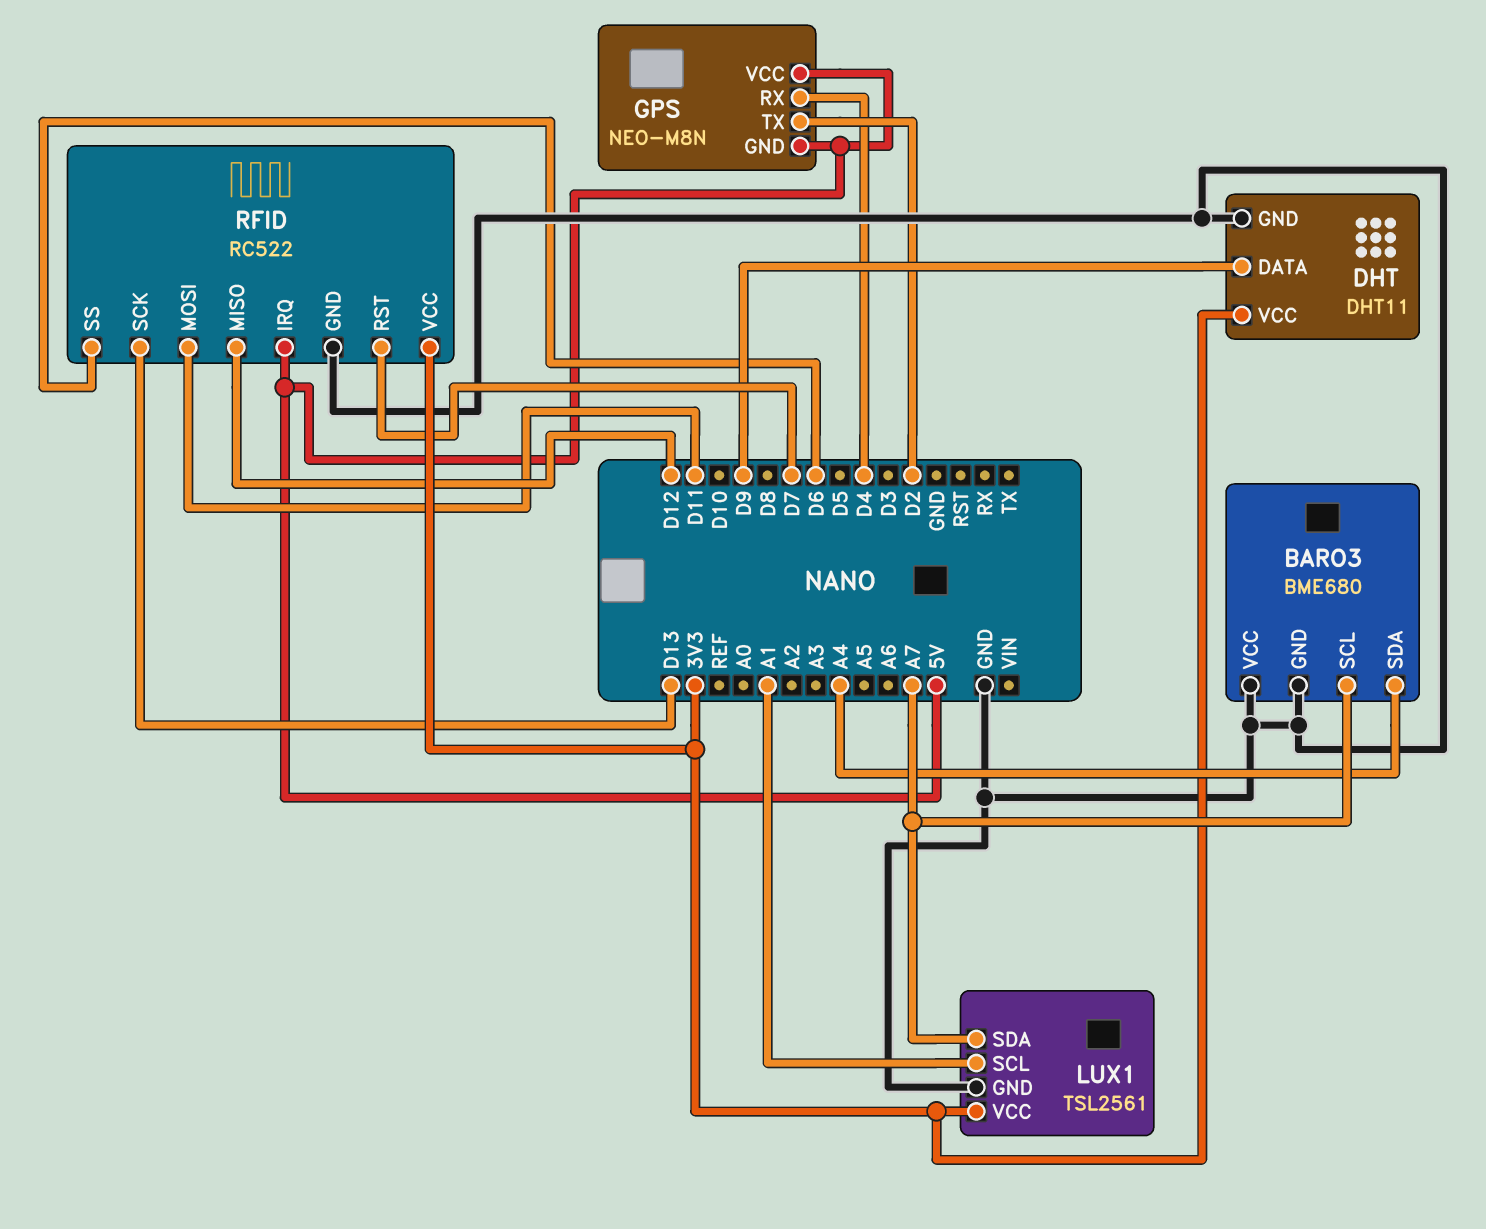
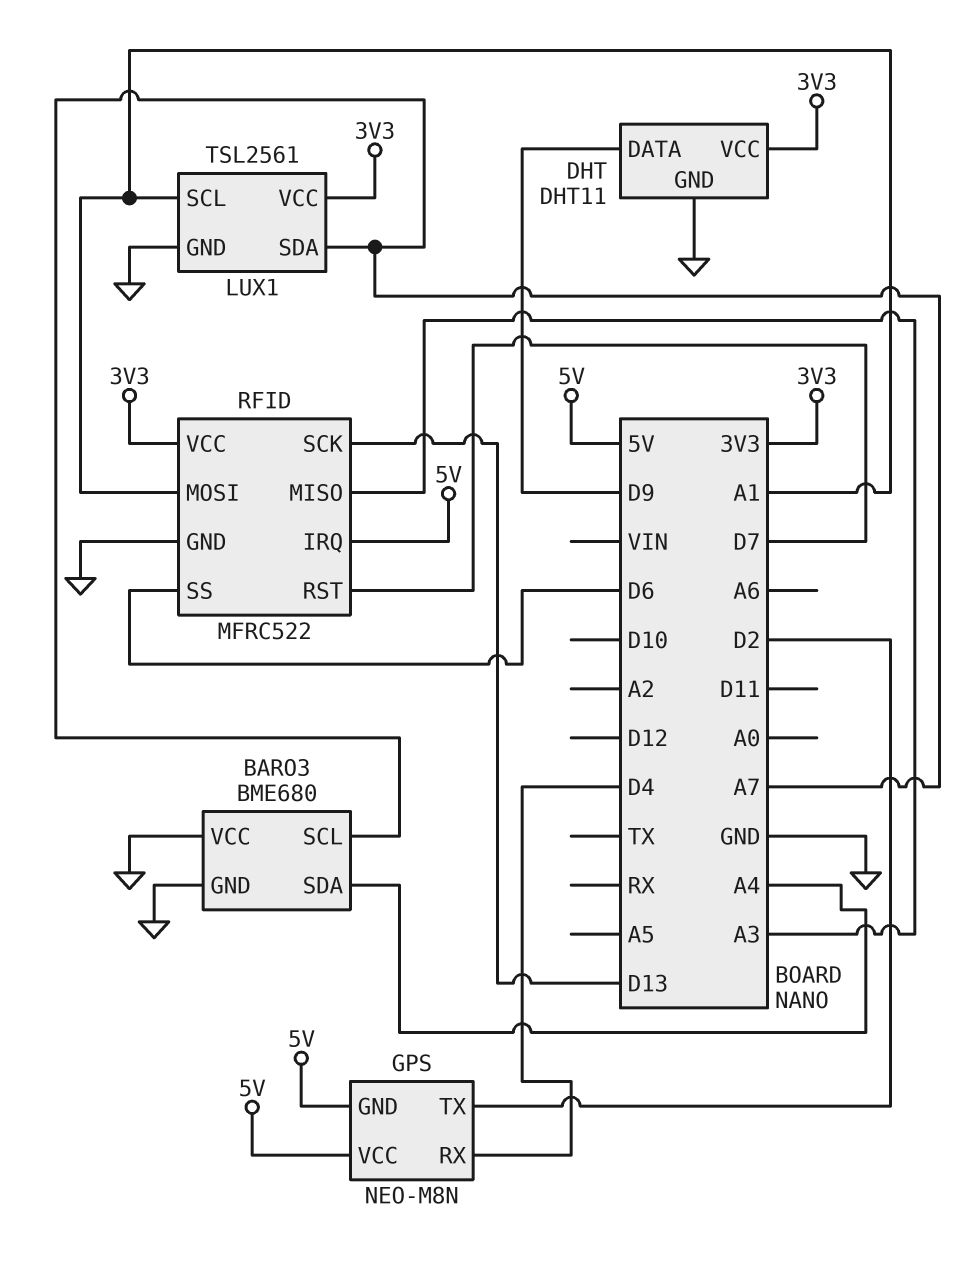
RFID: RC522 -> MFRC522
RFID pin MISO: D12 -> A3
RFID pin MOSI: D11 -> A1

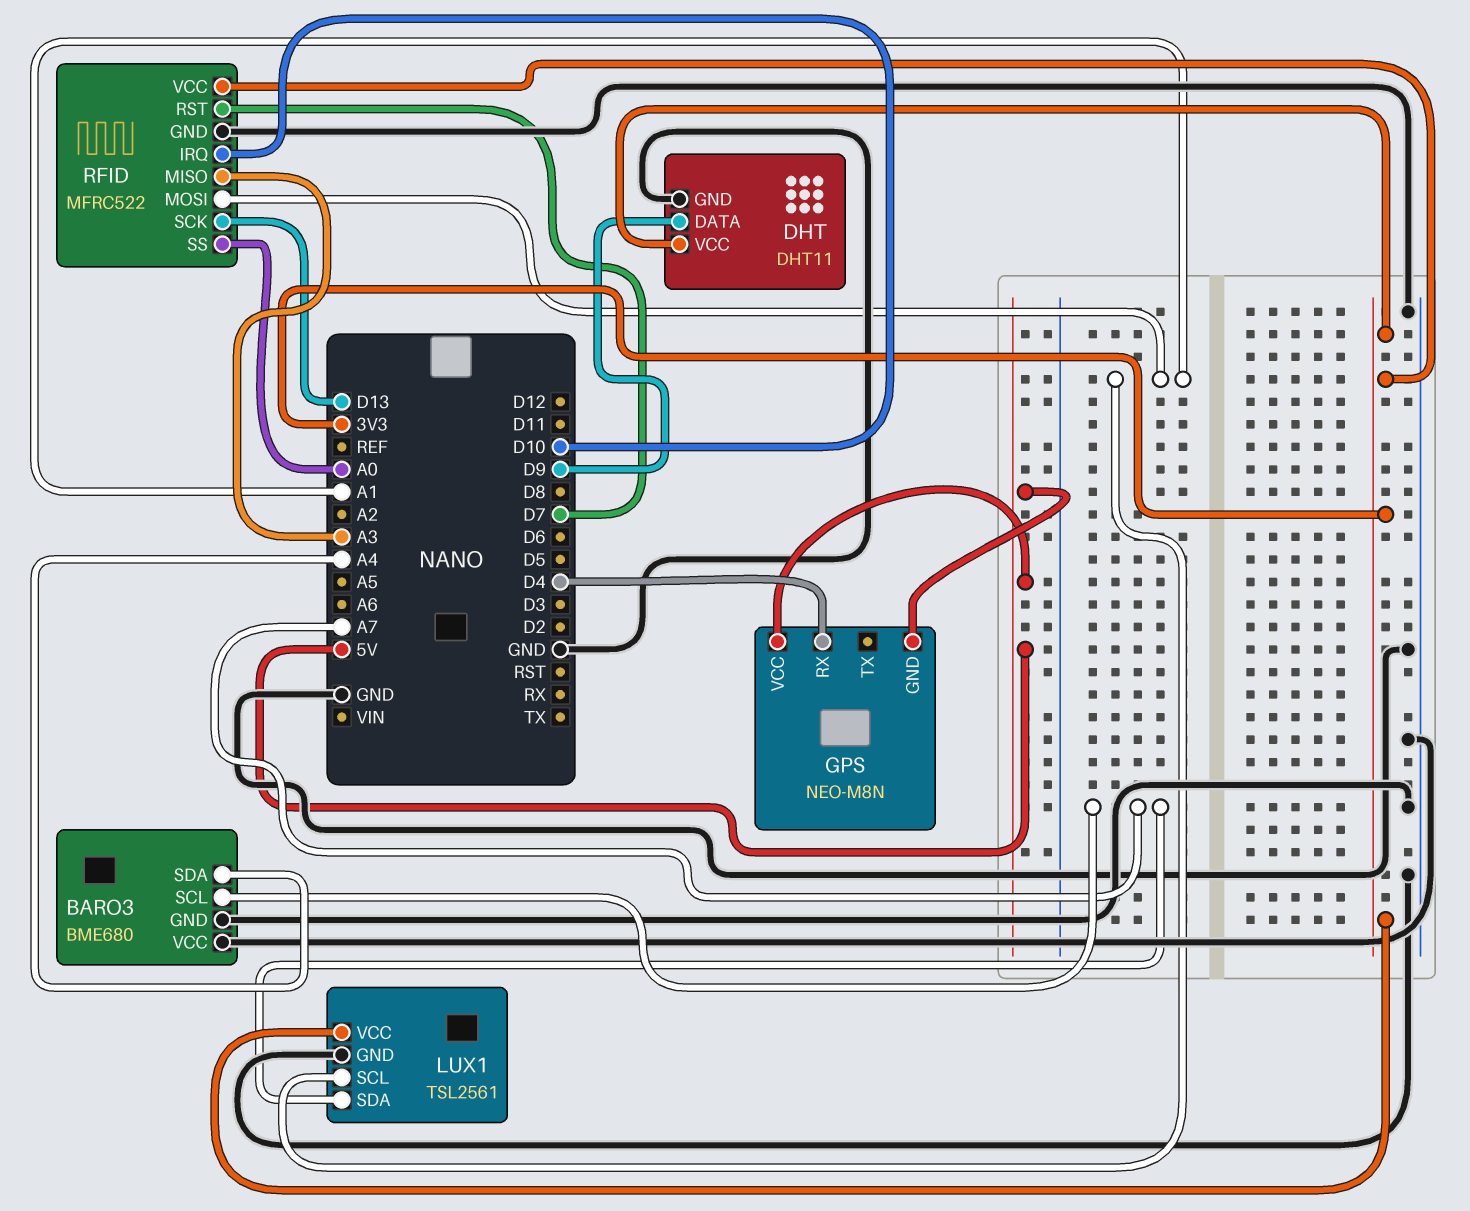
GPS pin TX: D2 -> none
RFID pin IRQ: 5V -> D10
RFID pin SS: D6 -> A0

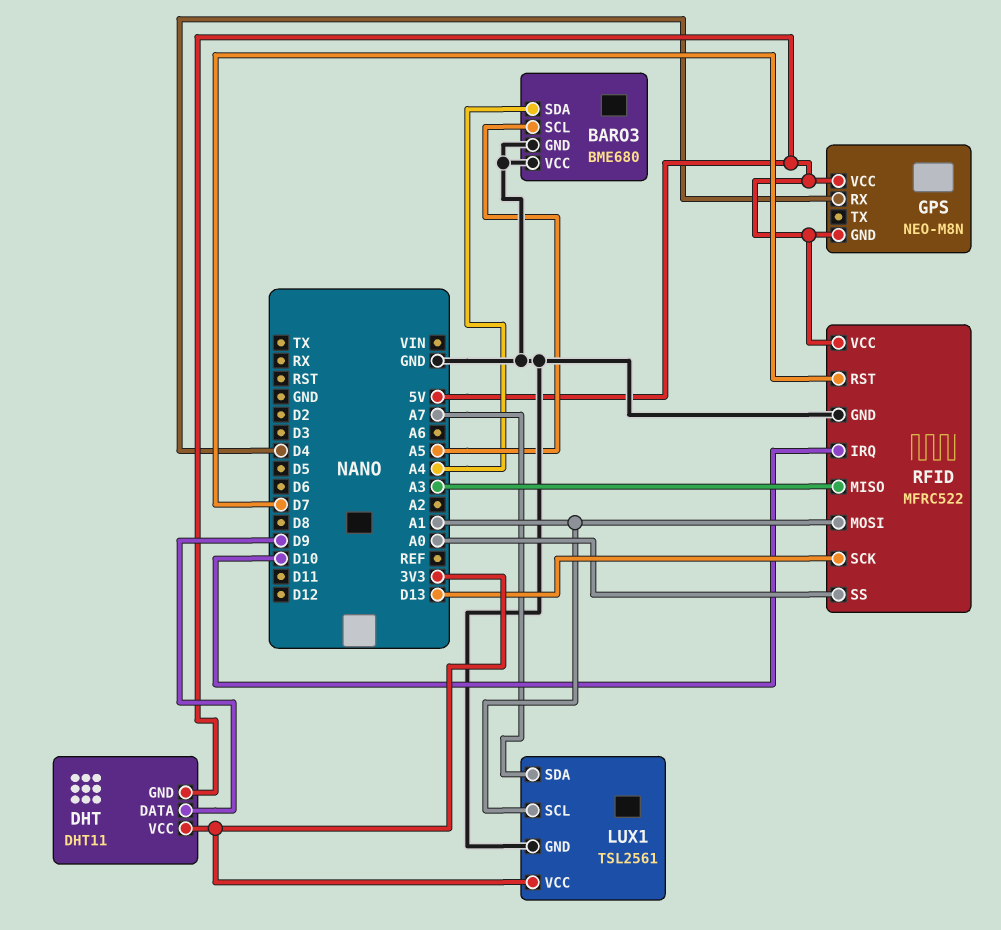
BARO3 pin SCL: A7 -> A5
DHT pin GND: GND -> 5V
RFID pin VCC: 3V3 -> 5V

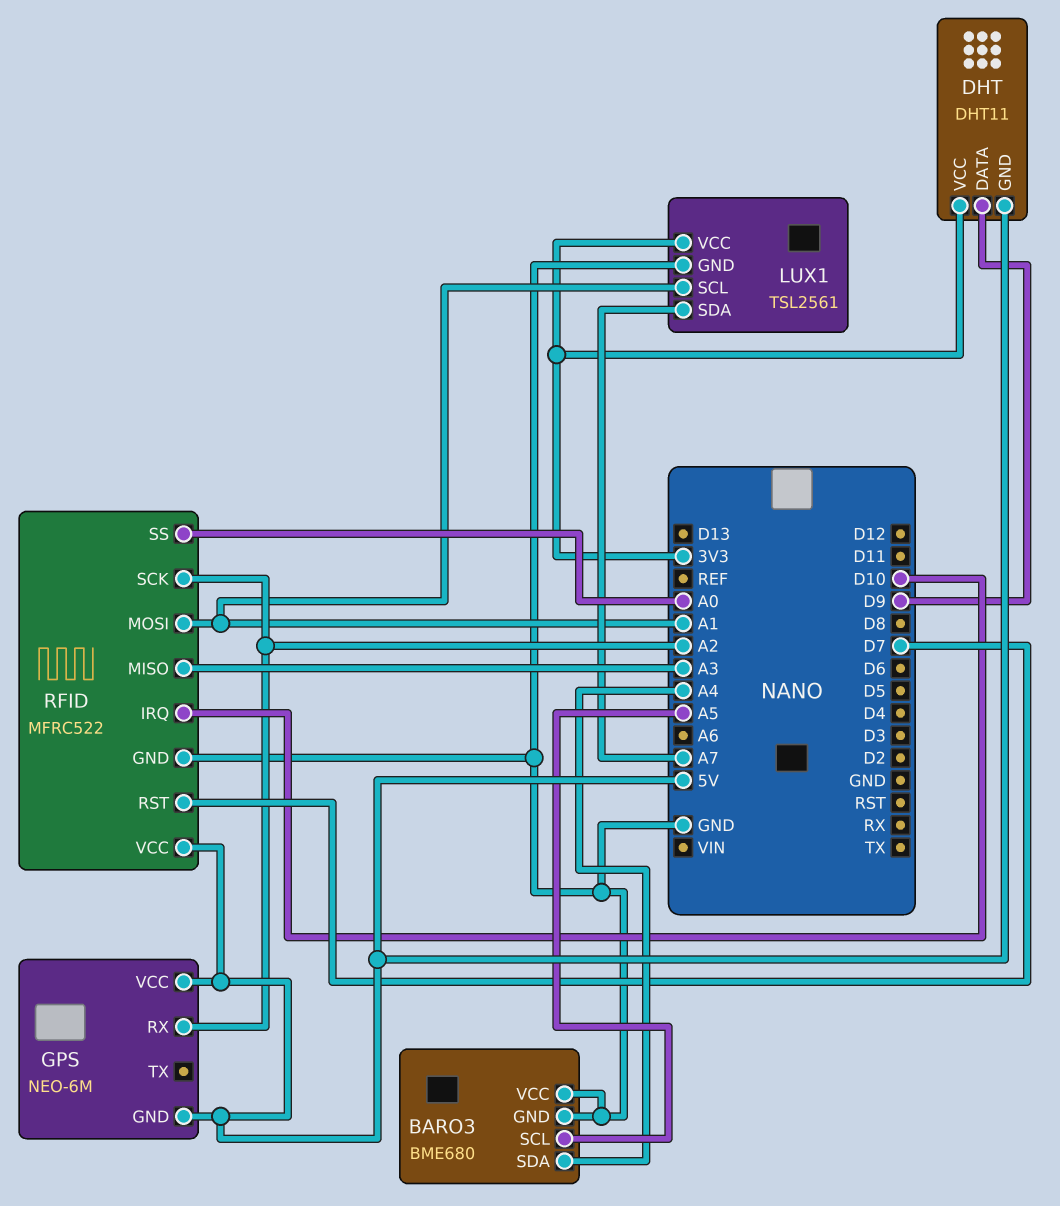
GPS: NEO-M8N -> NEO-6M
GPS pin RX: D4 -> A2
RFID pin SCK: D13 -> A2

